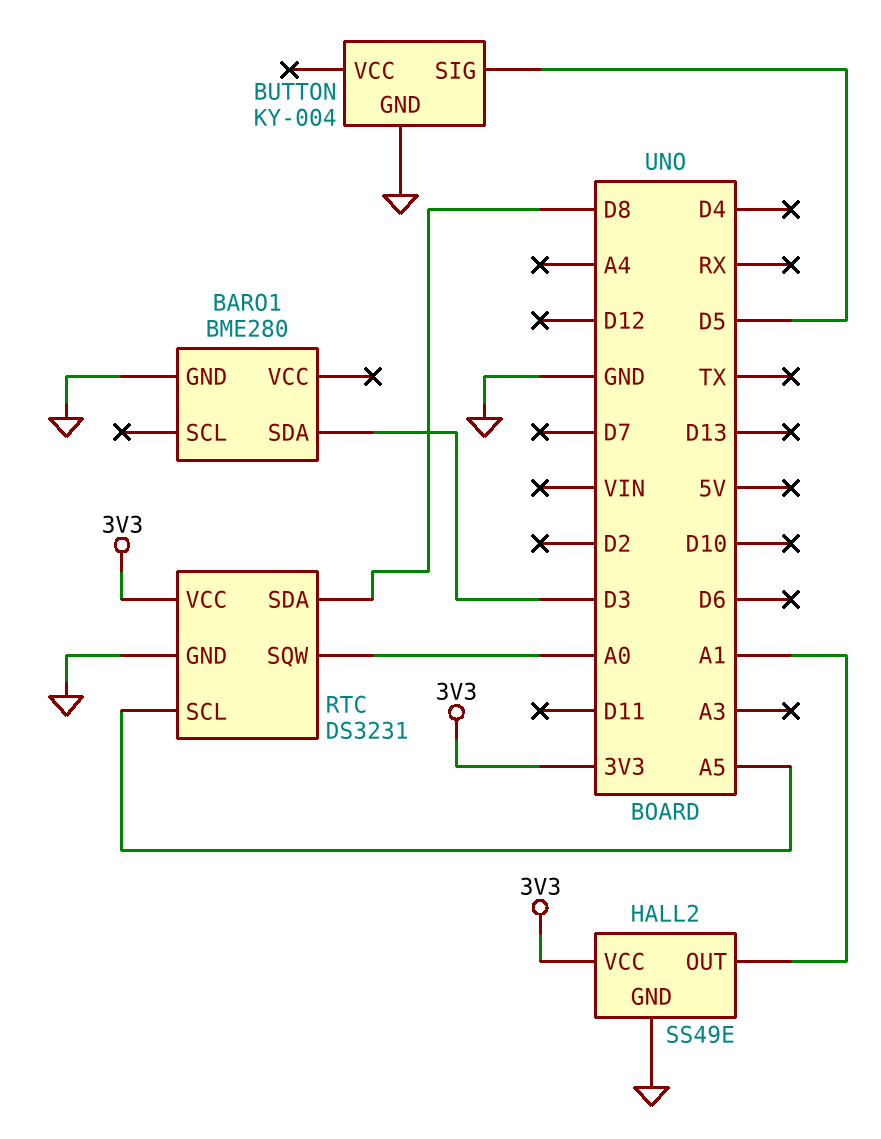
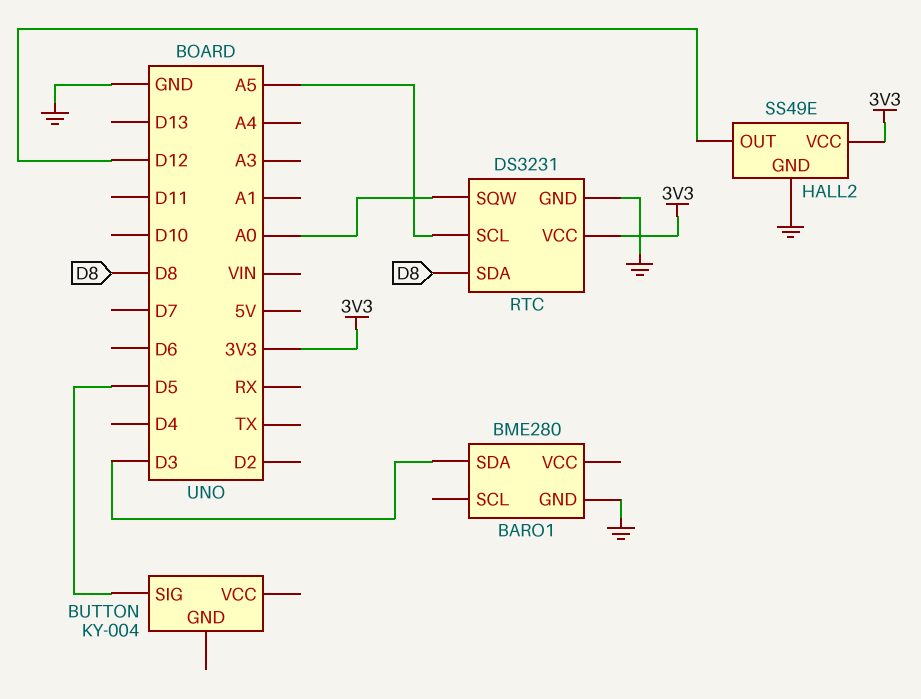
BUTTON pin GND: GND -> none
HALL2 pin OUT: A1 -> D12

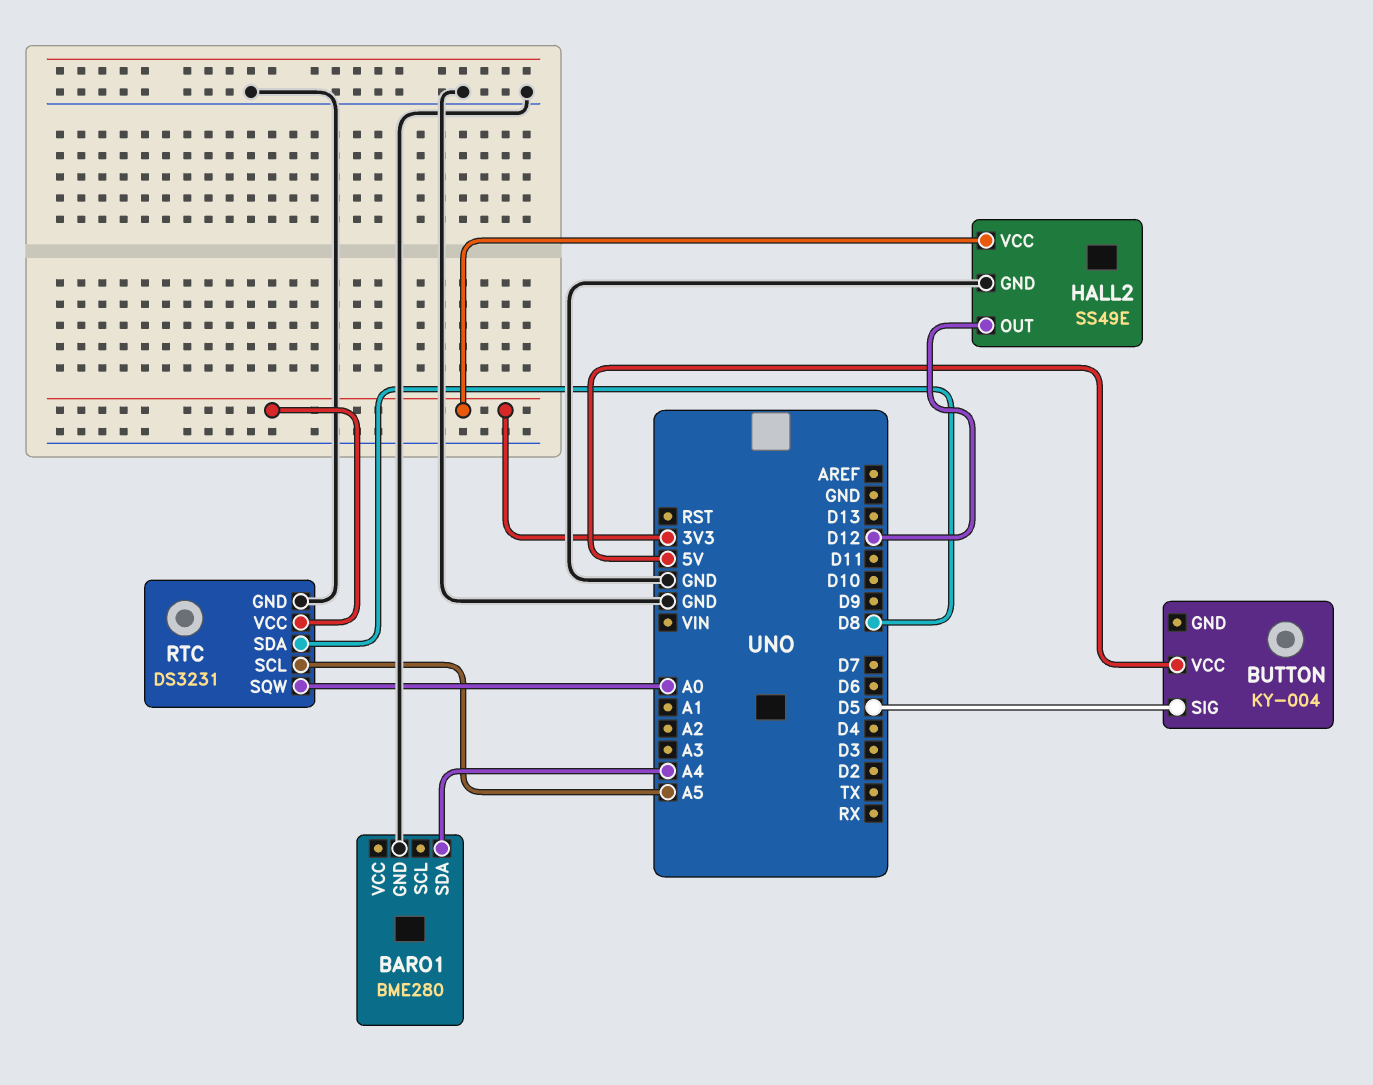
BARO1 pin SDA: D3 -> A4
BUTTON pin VCC: none -> 5V

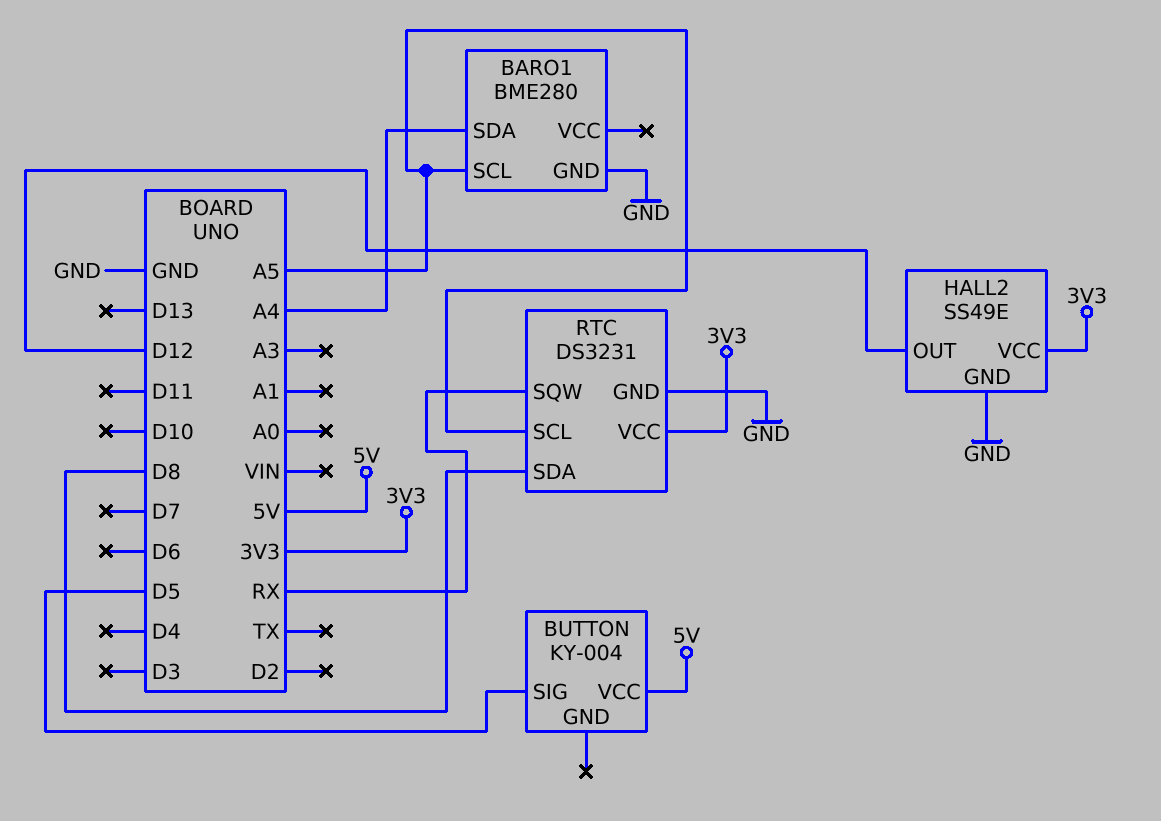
BARO1 pin SCL: none -> A5
RTC pin SQW: A0 -> RX

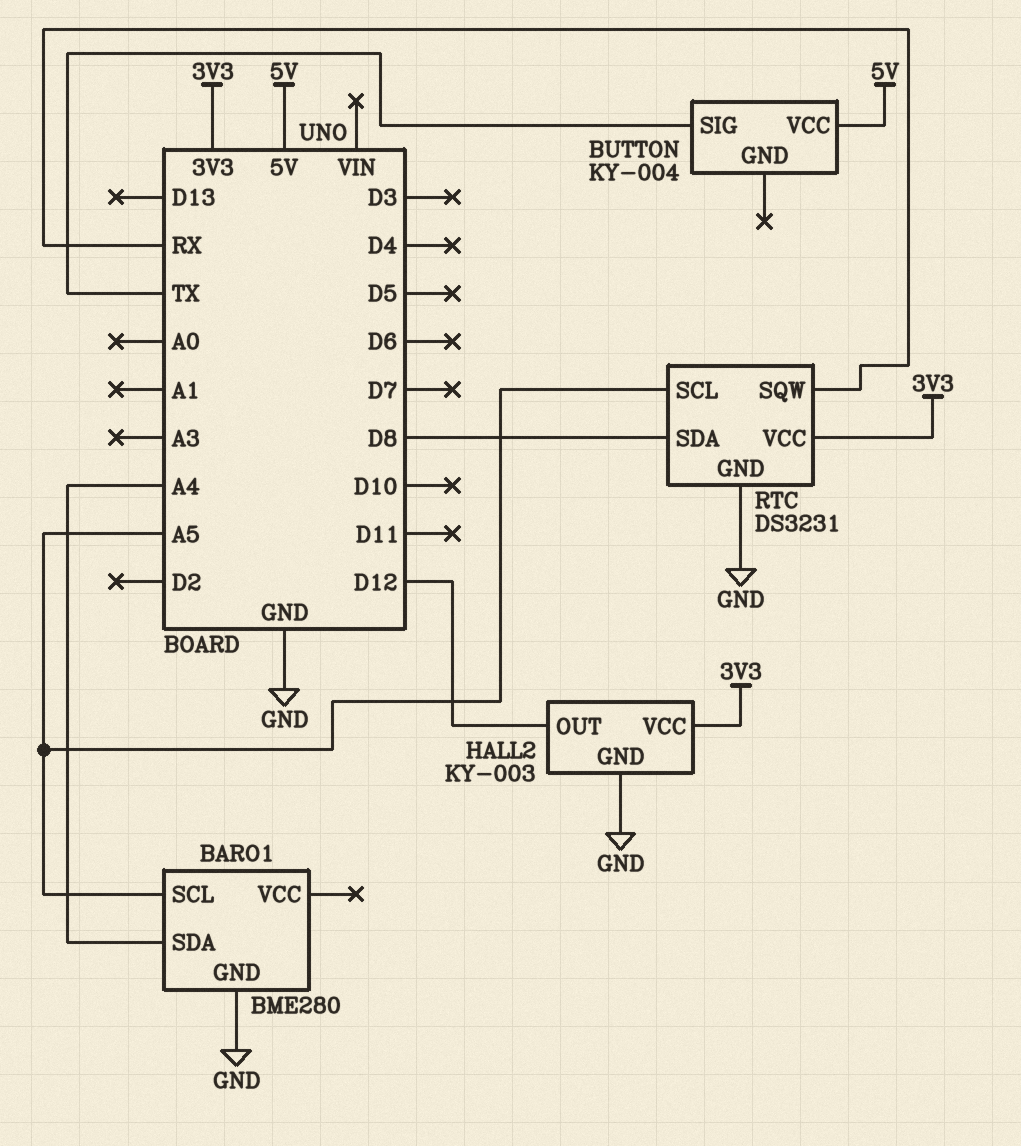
BUTTON pin SIG: D5 -> TX
HALL2: SS49E -> KY-003

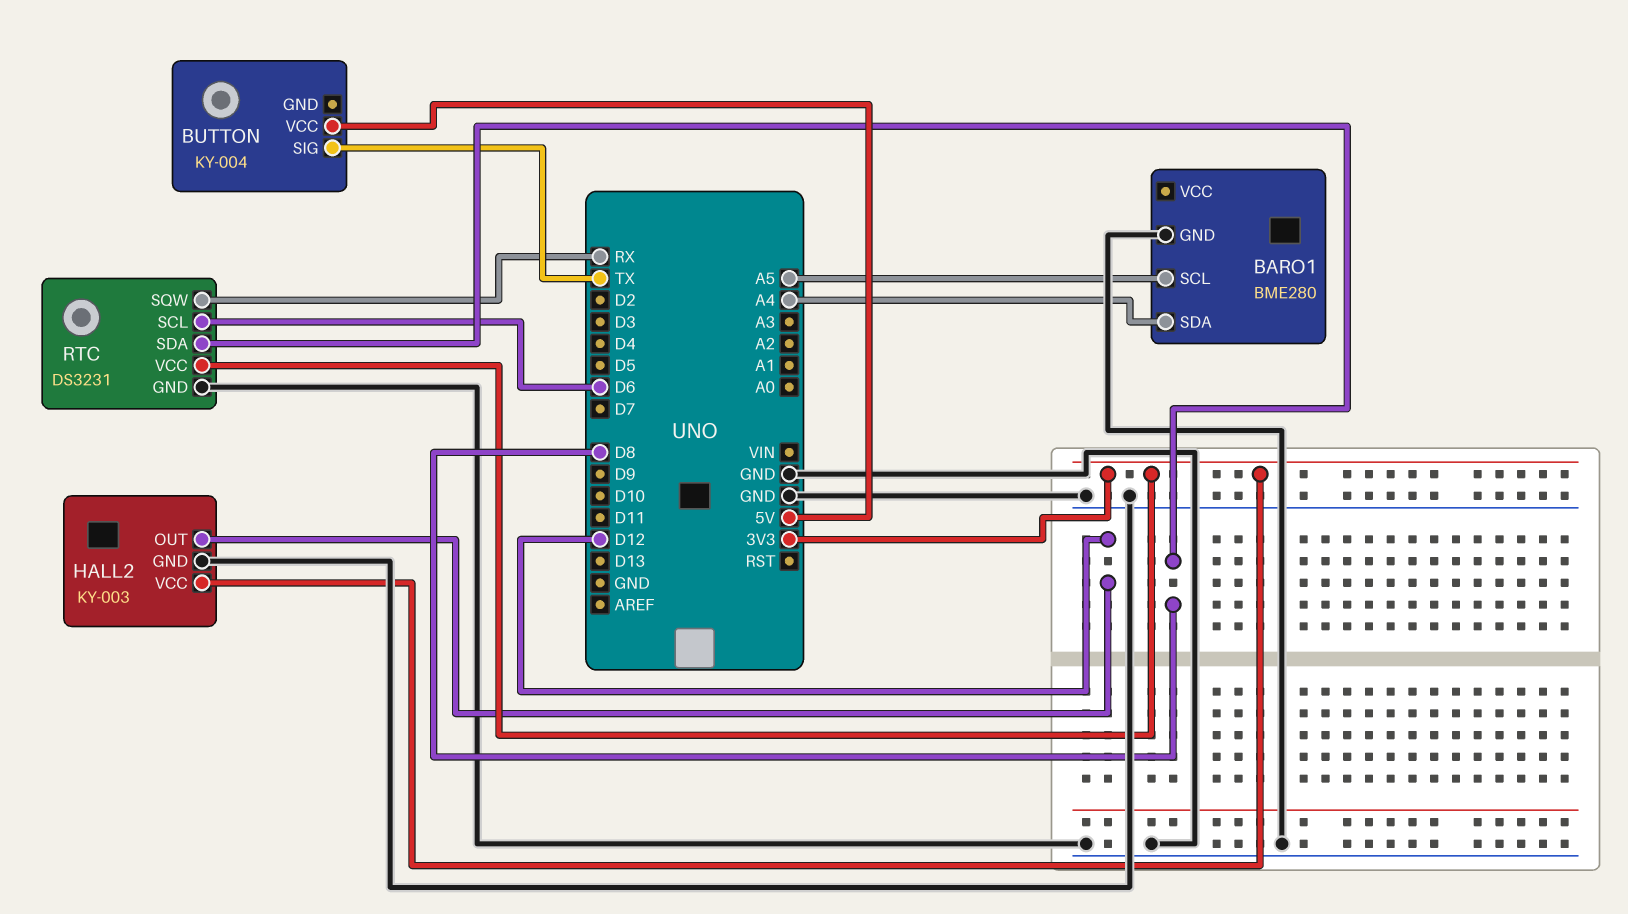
RTC pin SCL: A5 -> D6

